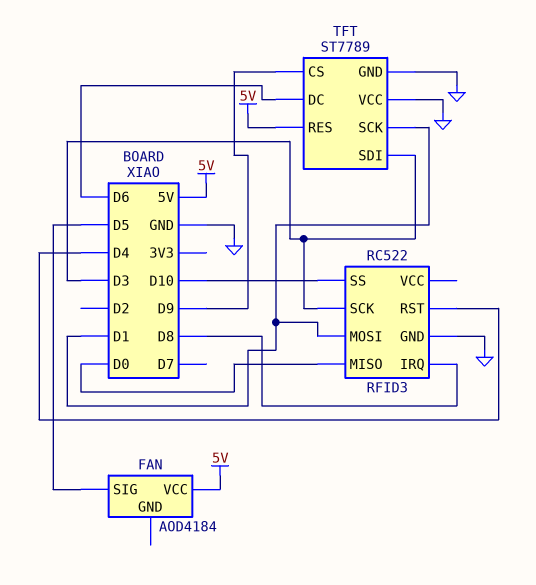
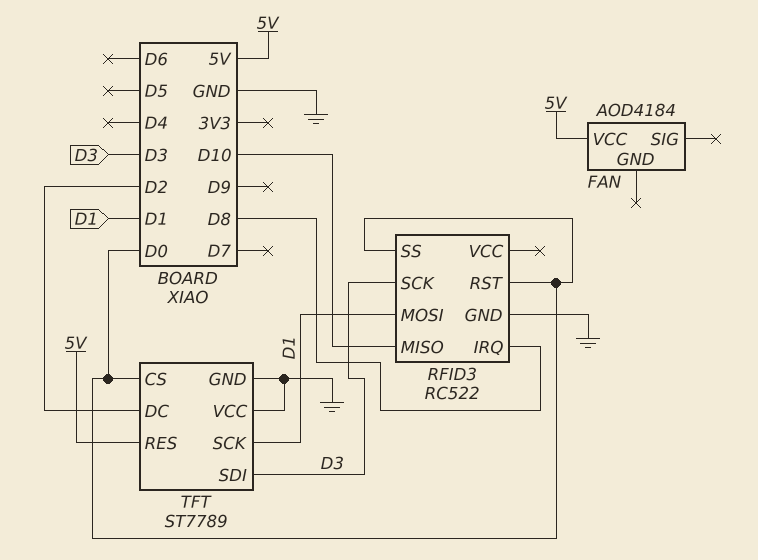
FAN pin SIG: D5 -> none
RFID3 pin MISO: D0 -> D10
RFID3 pin RST: D4 -> D0
RFID3 pin SS: D10 -> D0
TFT pin CS: D9 -> D0
TFT pin DC: D6 -> D2

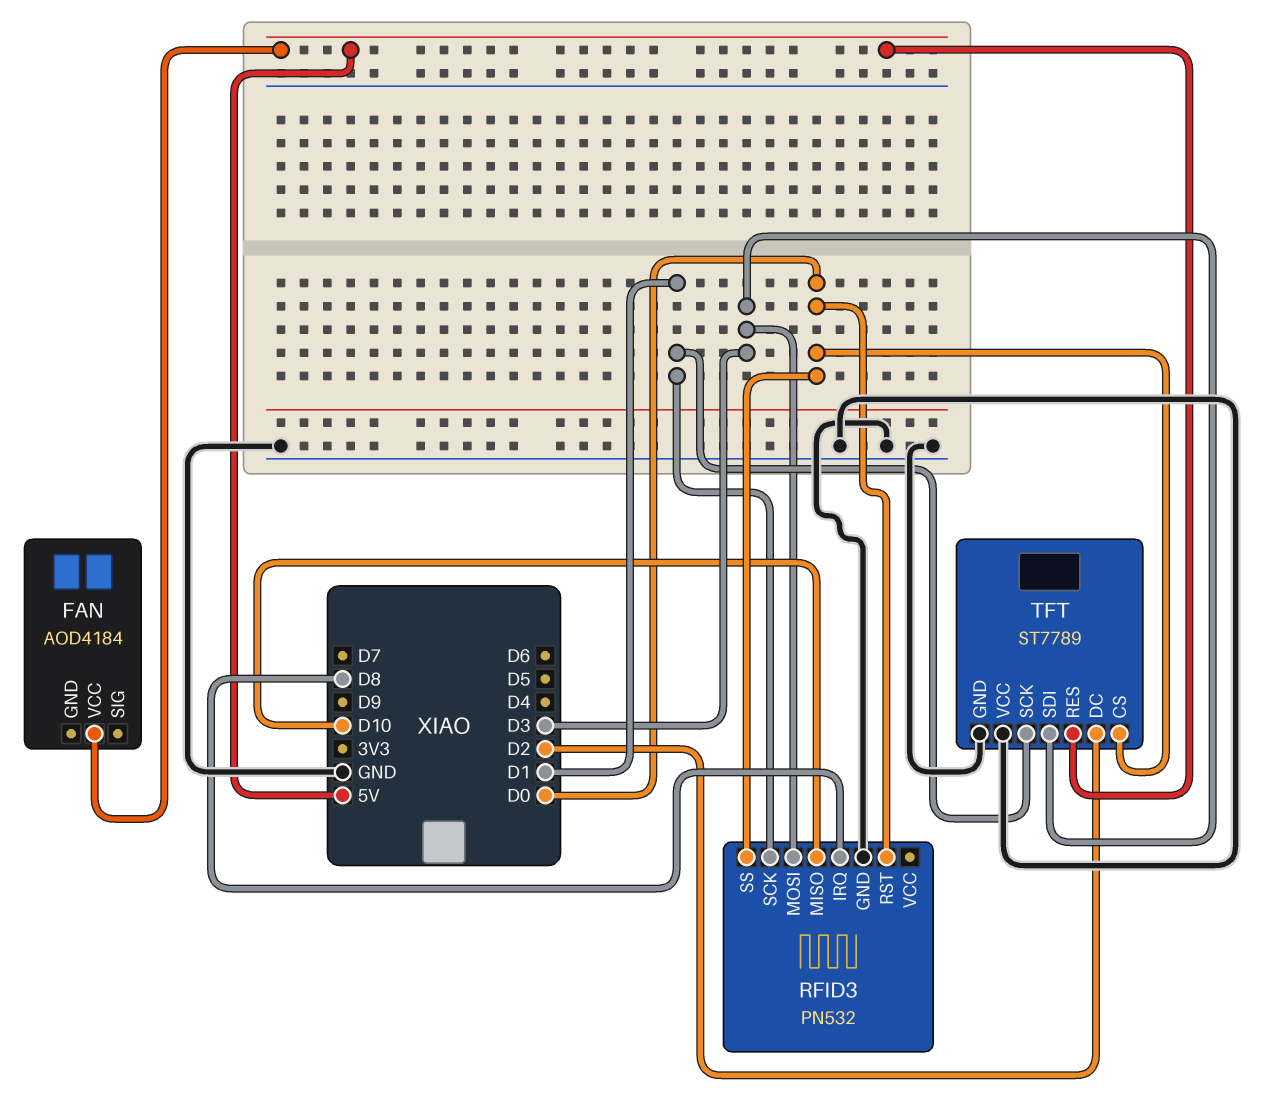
RFID3: RC522 -> PN532
RFID3 pin MOSI: D1 -> D3
RFID3 pin SCK: D3 -> D1

